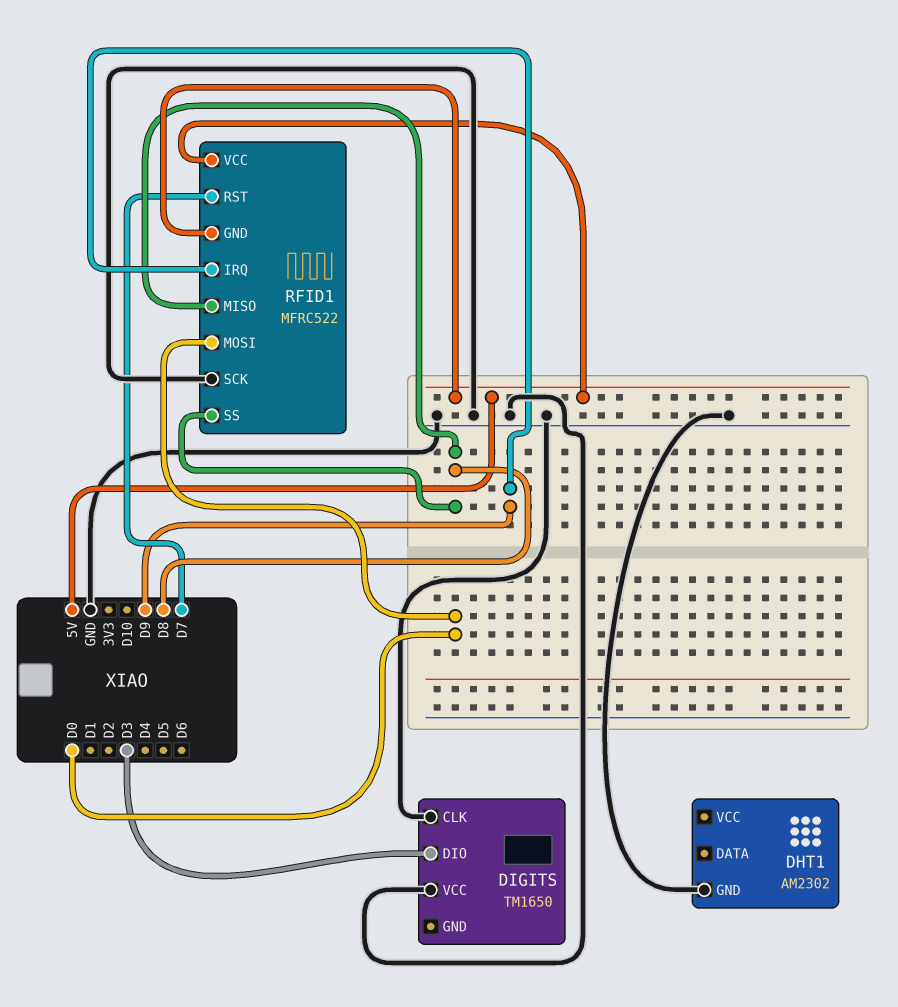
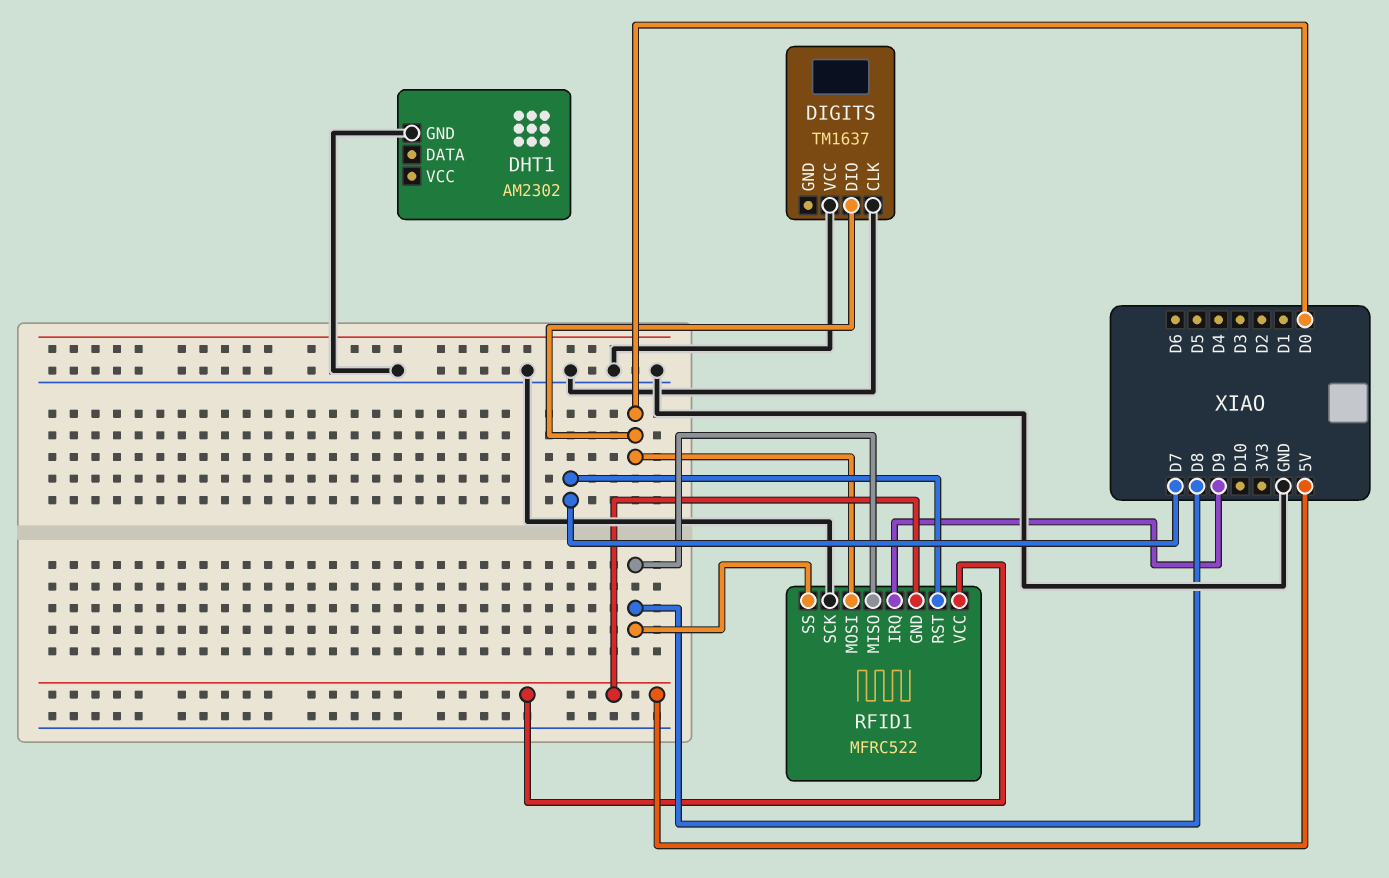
DIGITS: TM1650 -> TM1637
DIGITS pin DIO: D3 -> D0

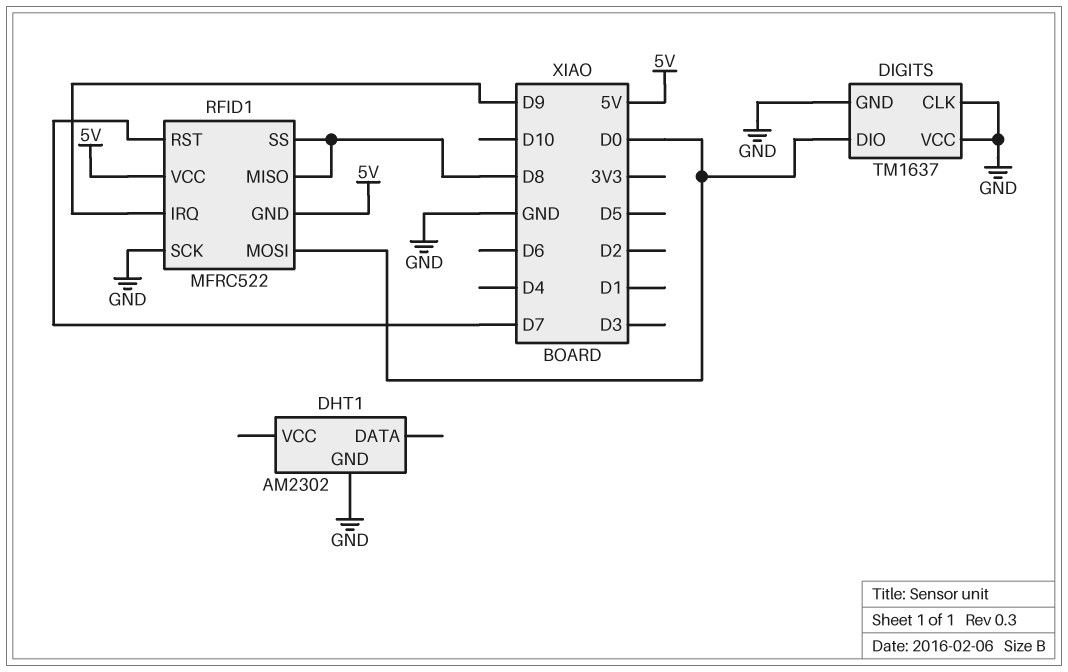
DIGITS pin GND: none -> GND

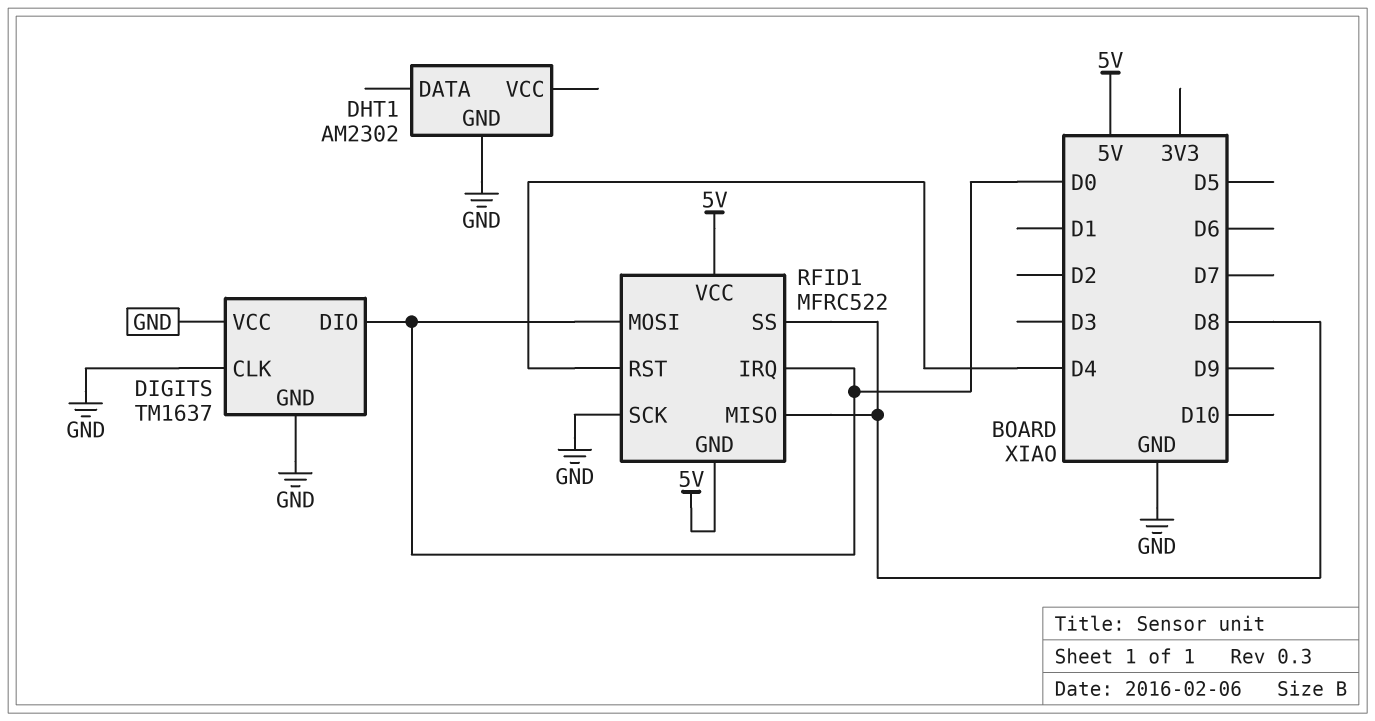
RFID1 pin IRQ: D9 -> D0
RFID1 pin RST: D7 -> D4

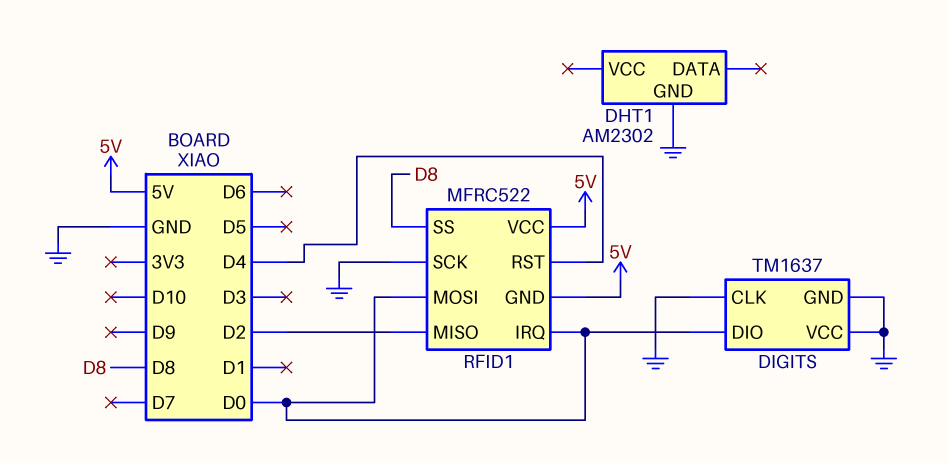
RFID1 pin MISO: D8 -> D2

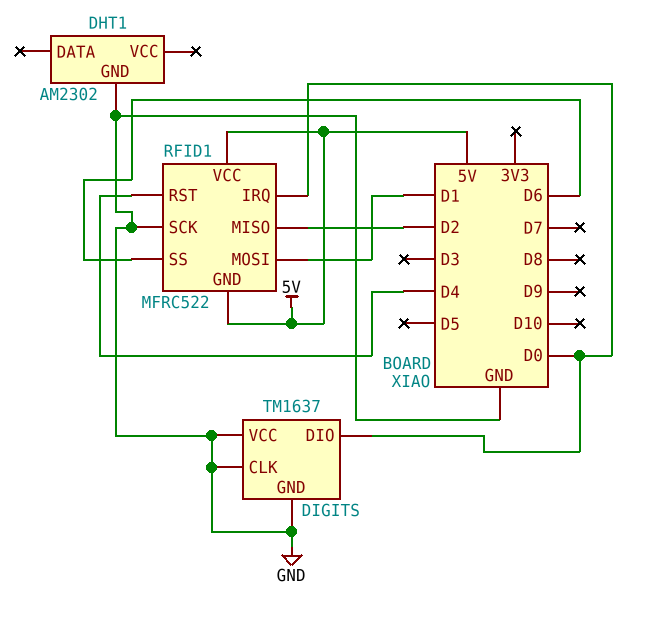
RFID1 pin MOSI: D0 -> D1
RFID1 pin SS: D8 -> D6

